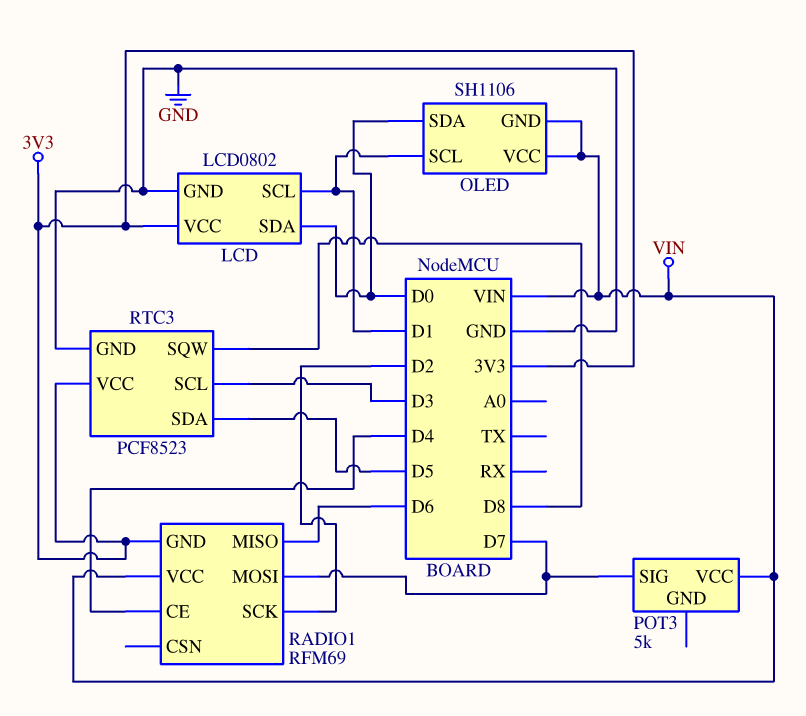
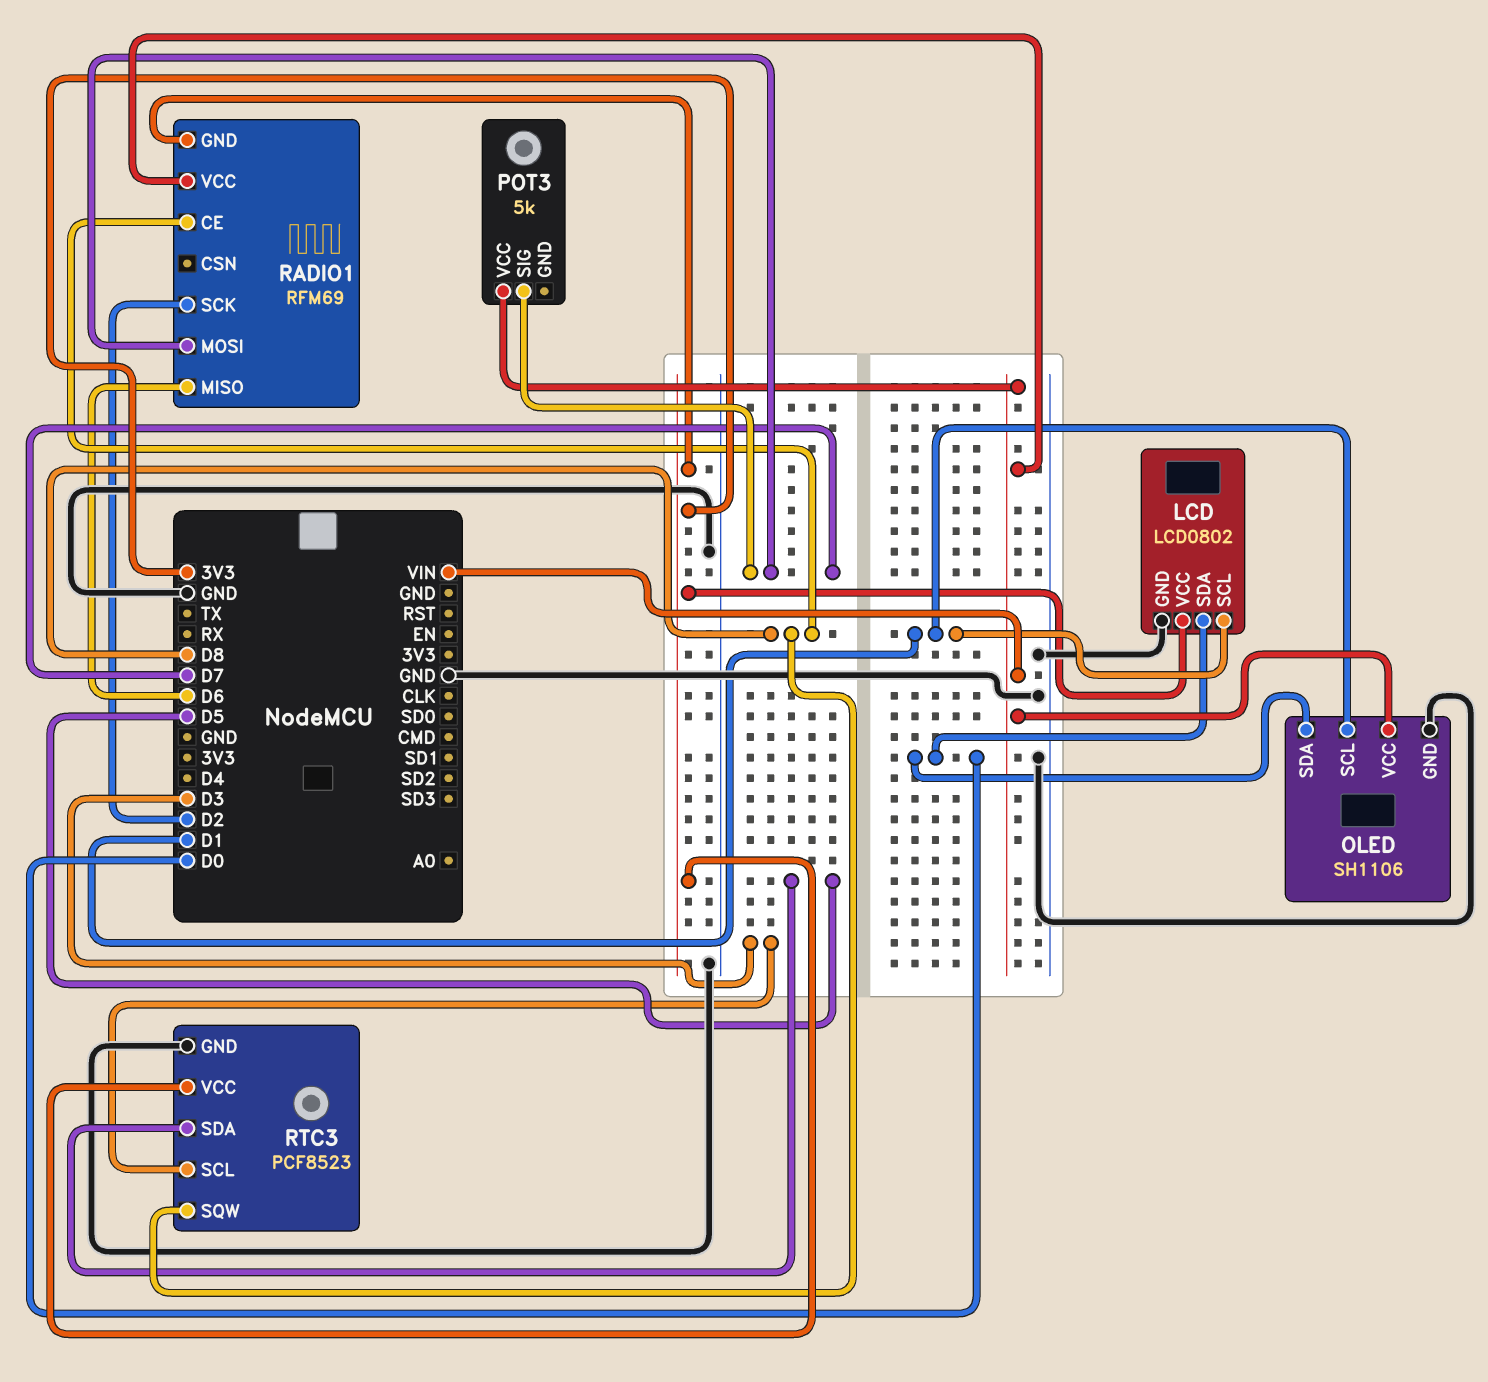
OLED pin GND: VIN -> GND
RADIO1 pin CE: D4 -> D8

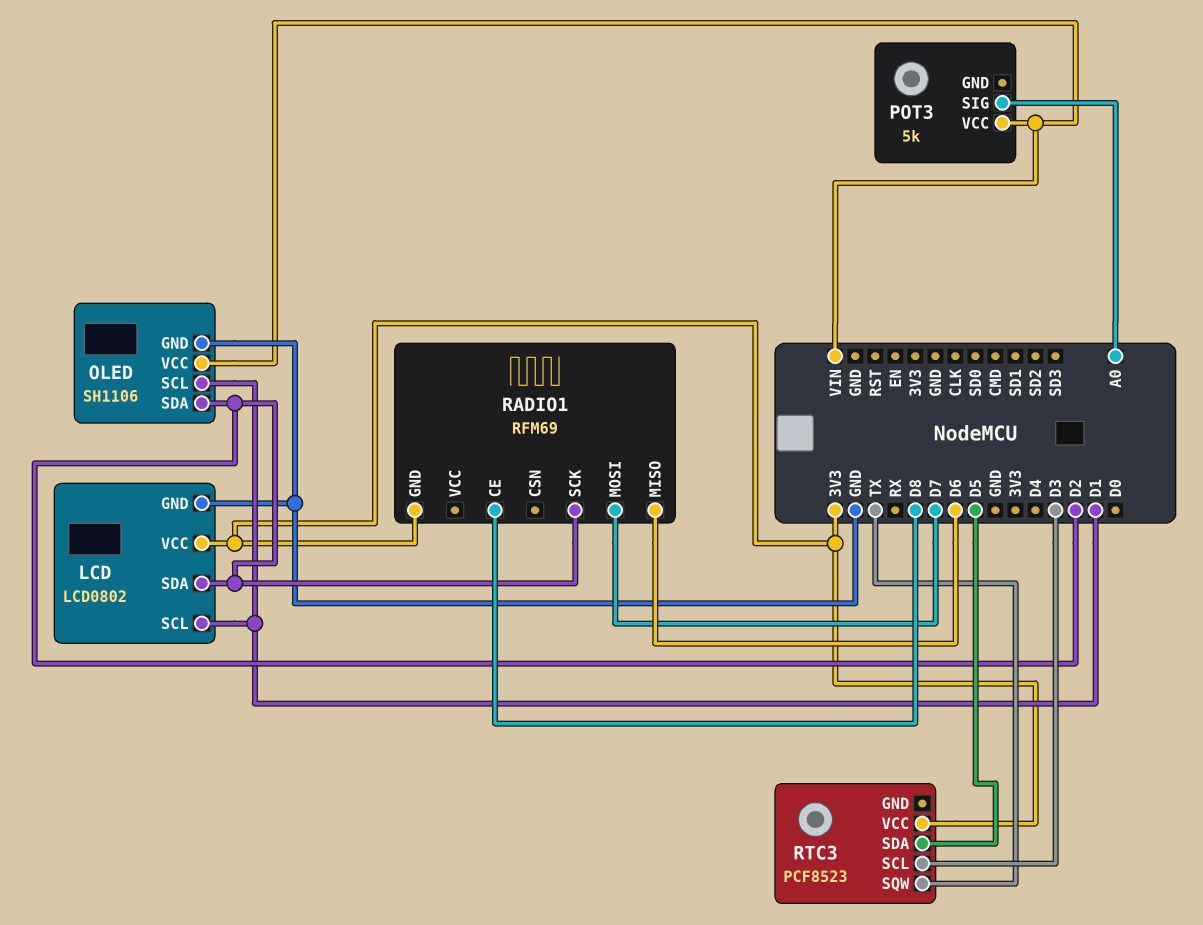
LCD pin SDA: D0 -> D2
OLED pin SDA: D0 -> D2
POT3 pin SIG: D7 -> A0
RADIO1 pin VCC: VIN -> none
RTC3 pin GND: GND -> none
RTC3 pin SQW: D8 -> TX

